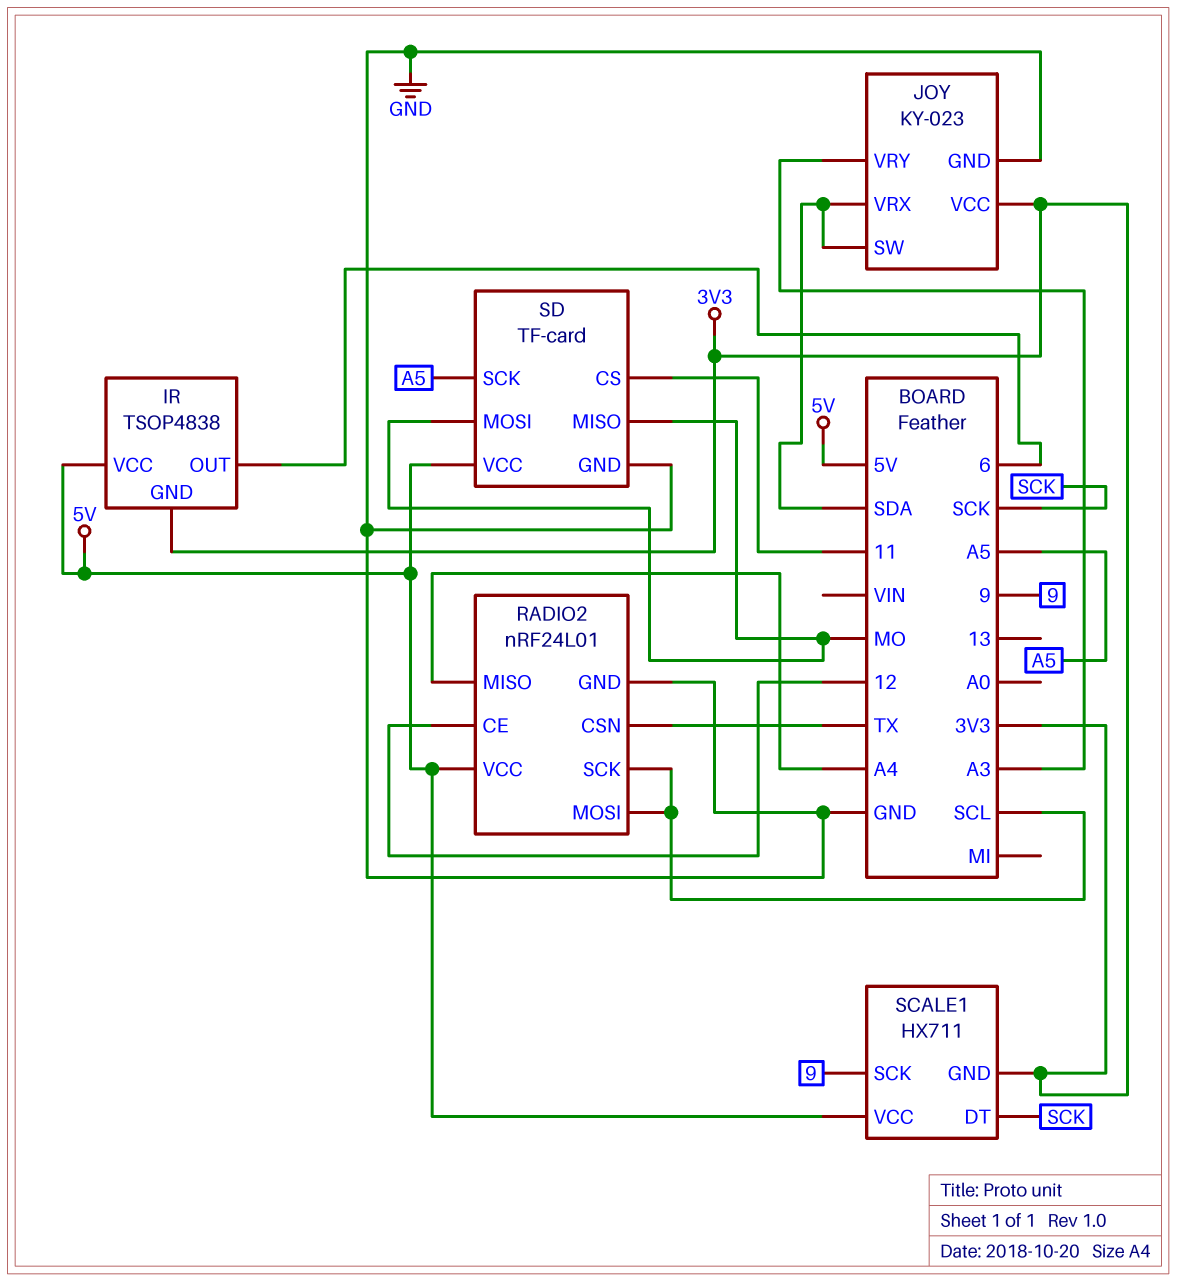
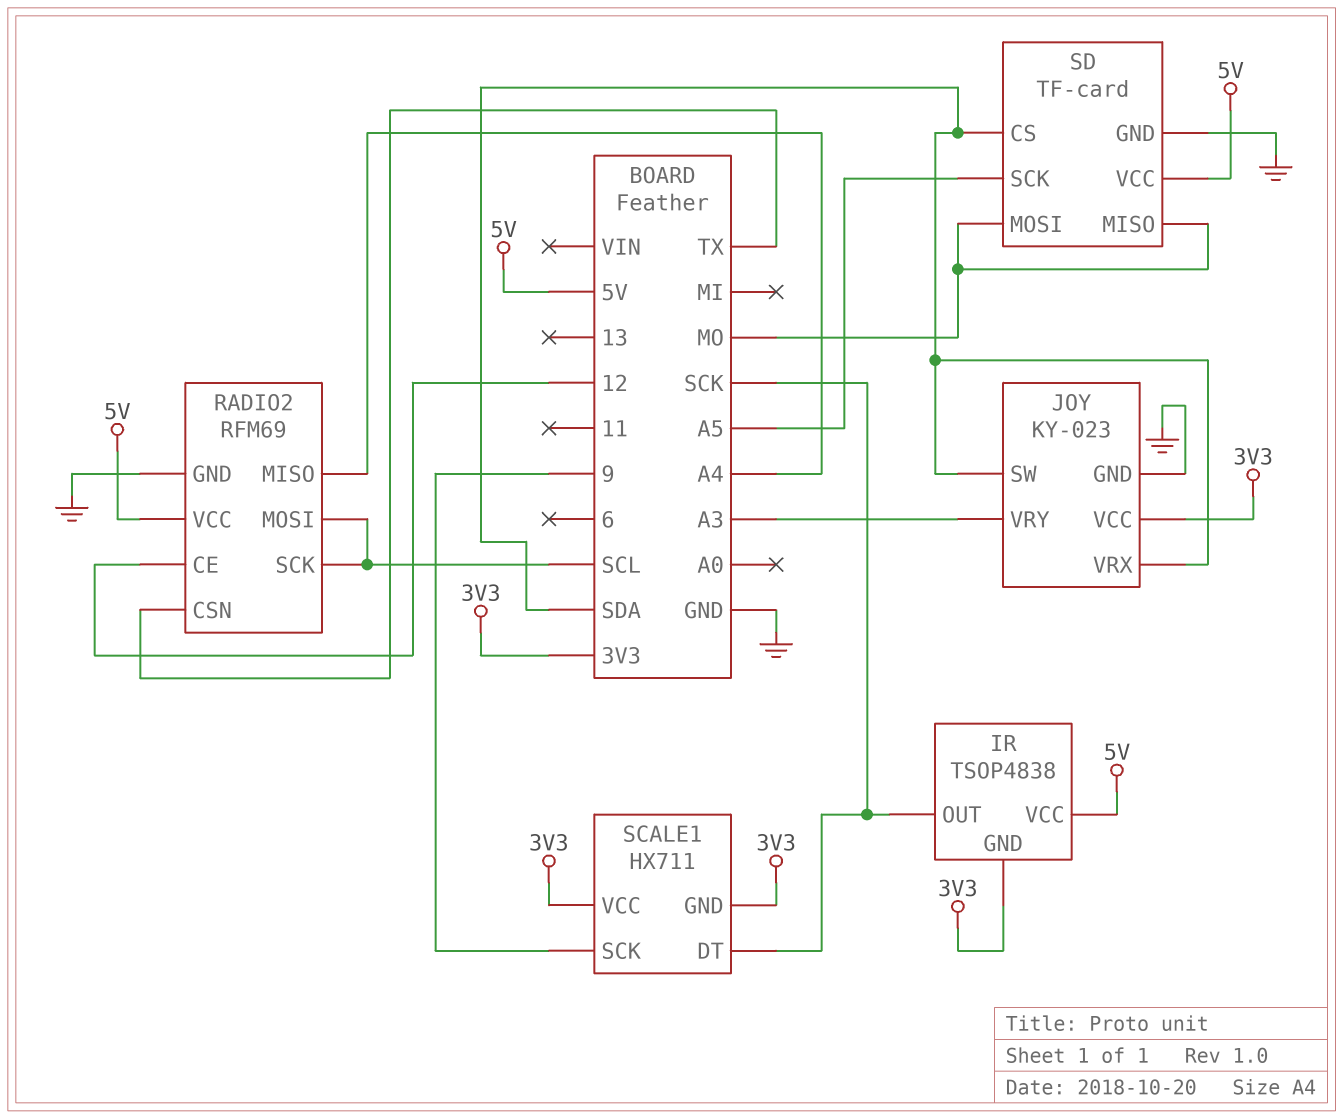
IR pin OUT: 6 -> SCK
RADIO2: nRF24L01 -> RFM69
SCALE1 pin VCC: 5V -> 3V3
SD pin CS: 11 -> SDA

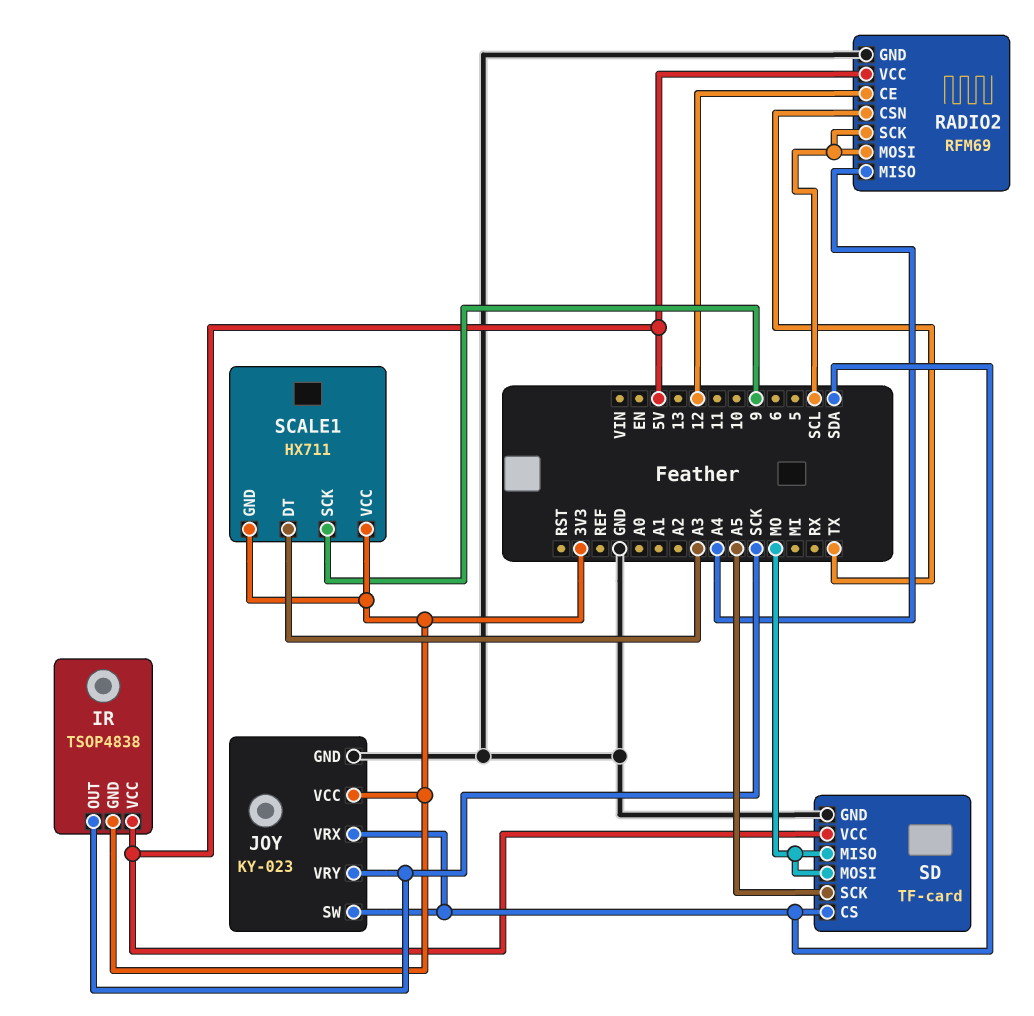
JOY pin VRY: A3 -> SCK
SCALE1 pin DT: SCK -> A3

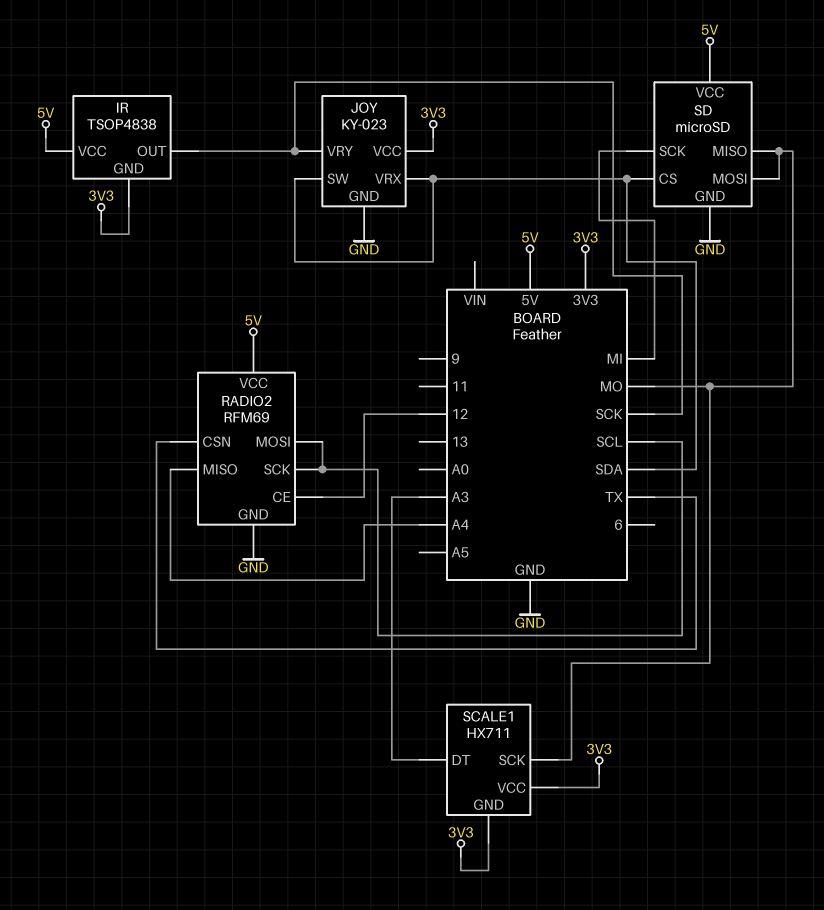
SCALE1 pin SCK: 9 -> MO
SD: TF-card -> microSD
SD pin SCK: A5 -> MI

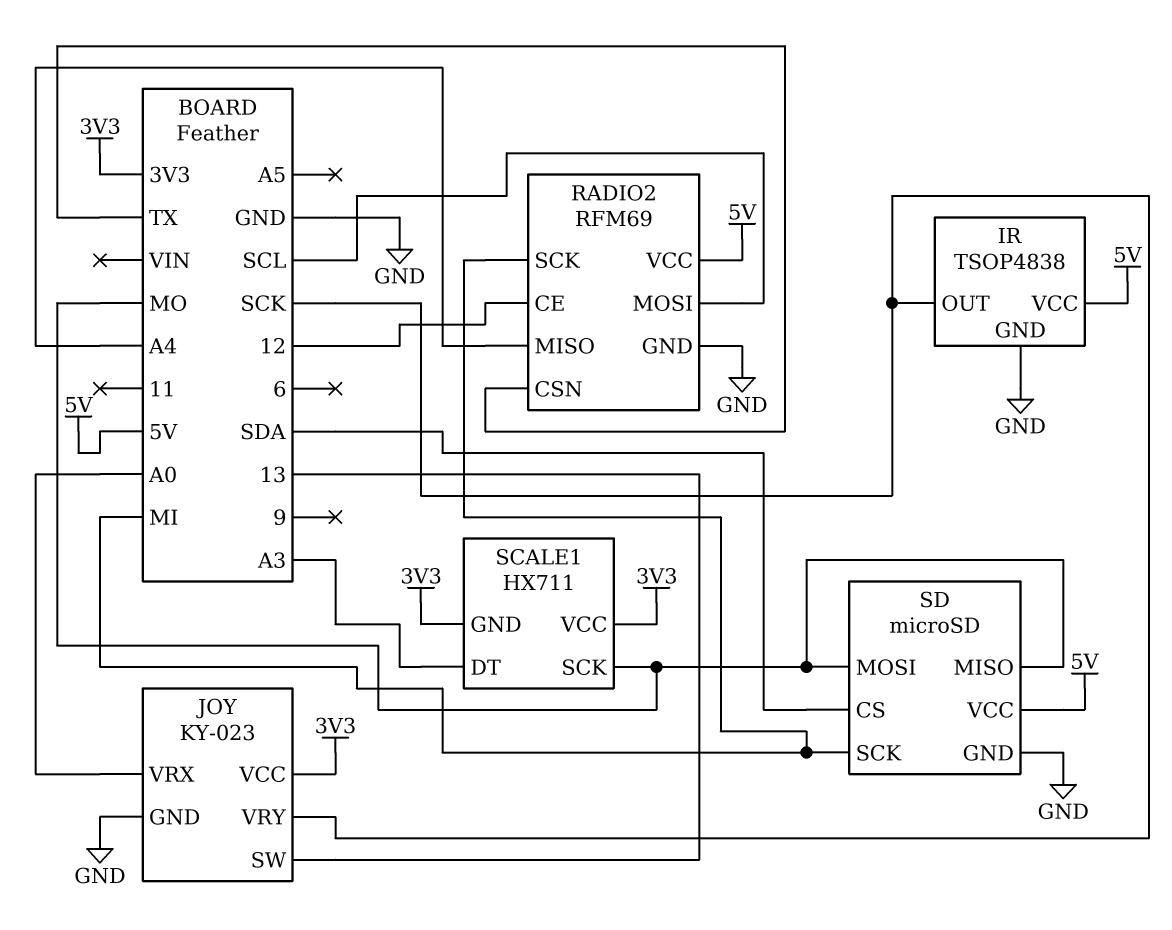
IR pin GND: 3V3 -> GND
JOY pin SW: SDA -> 13
JOY pin VRX: SDA -> A0
RADIO2 pin SCK: SCL -> MI

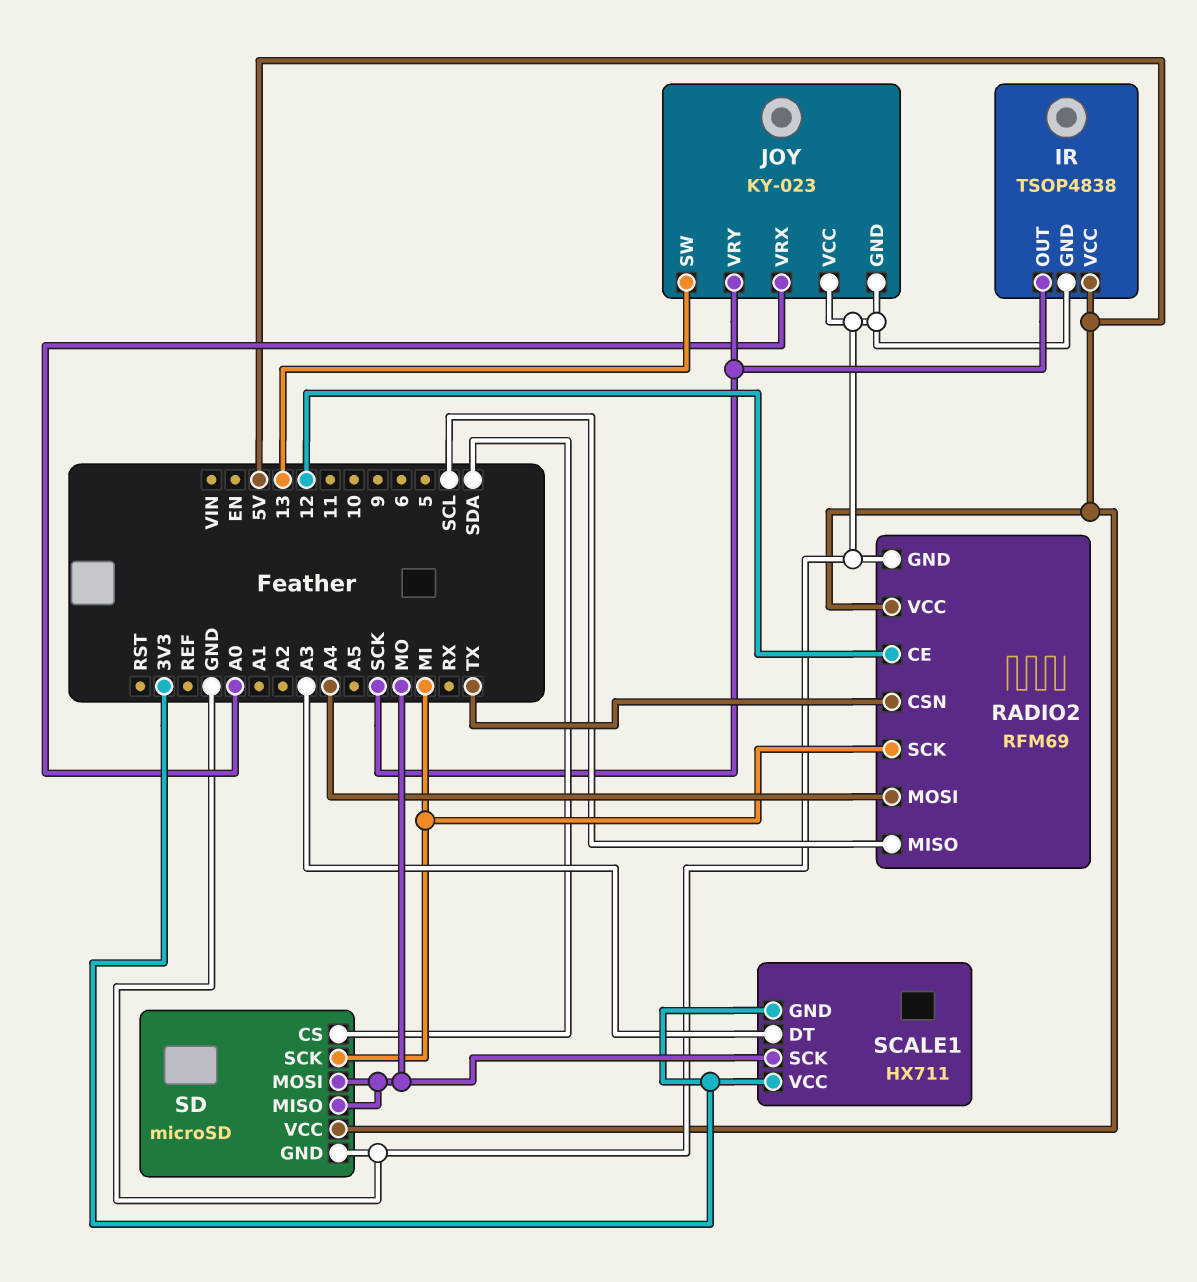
JOY pin VCC: 3V3 -> GND
RADIO2 pin MISO: A4 -> SCL
RADIO2 pin MOSI: SCL -> A4

